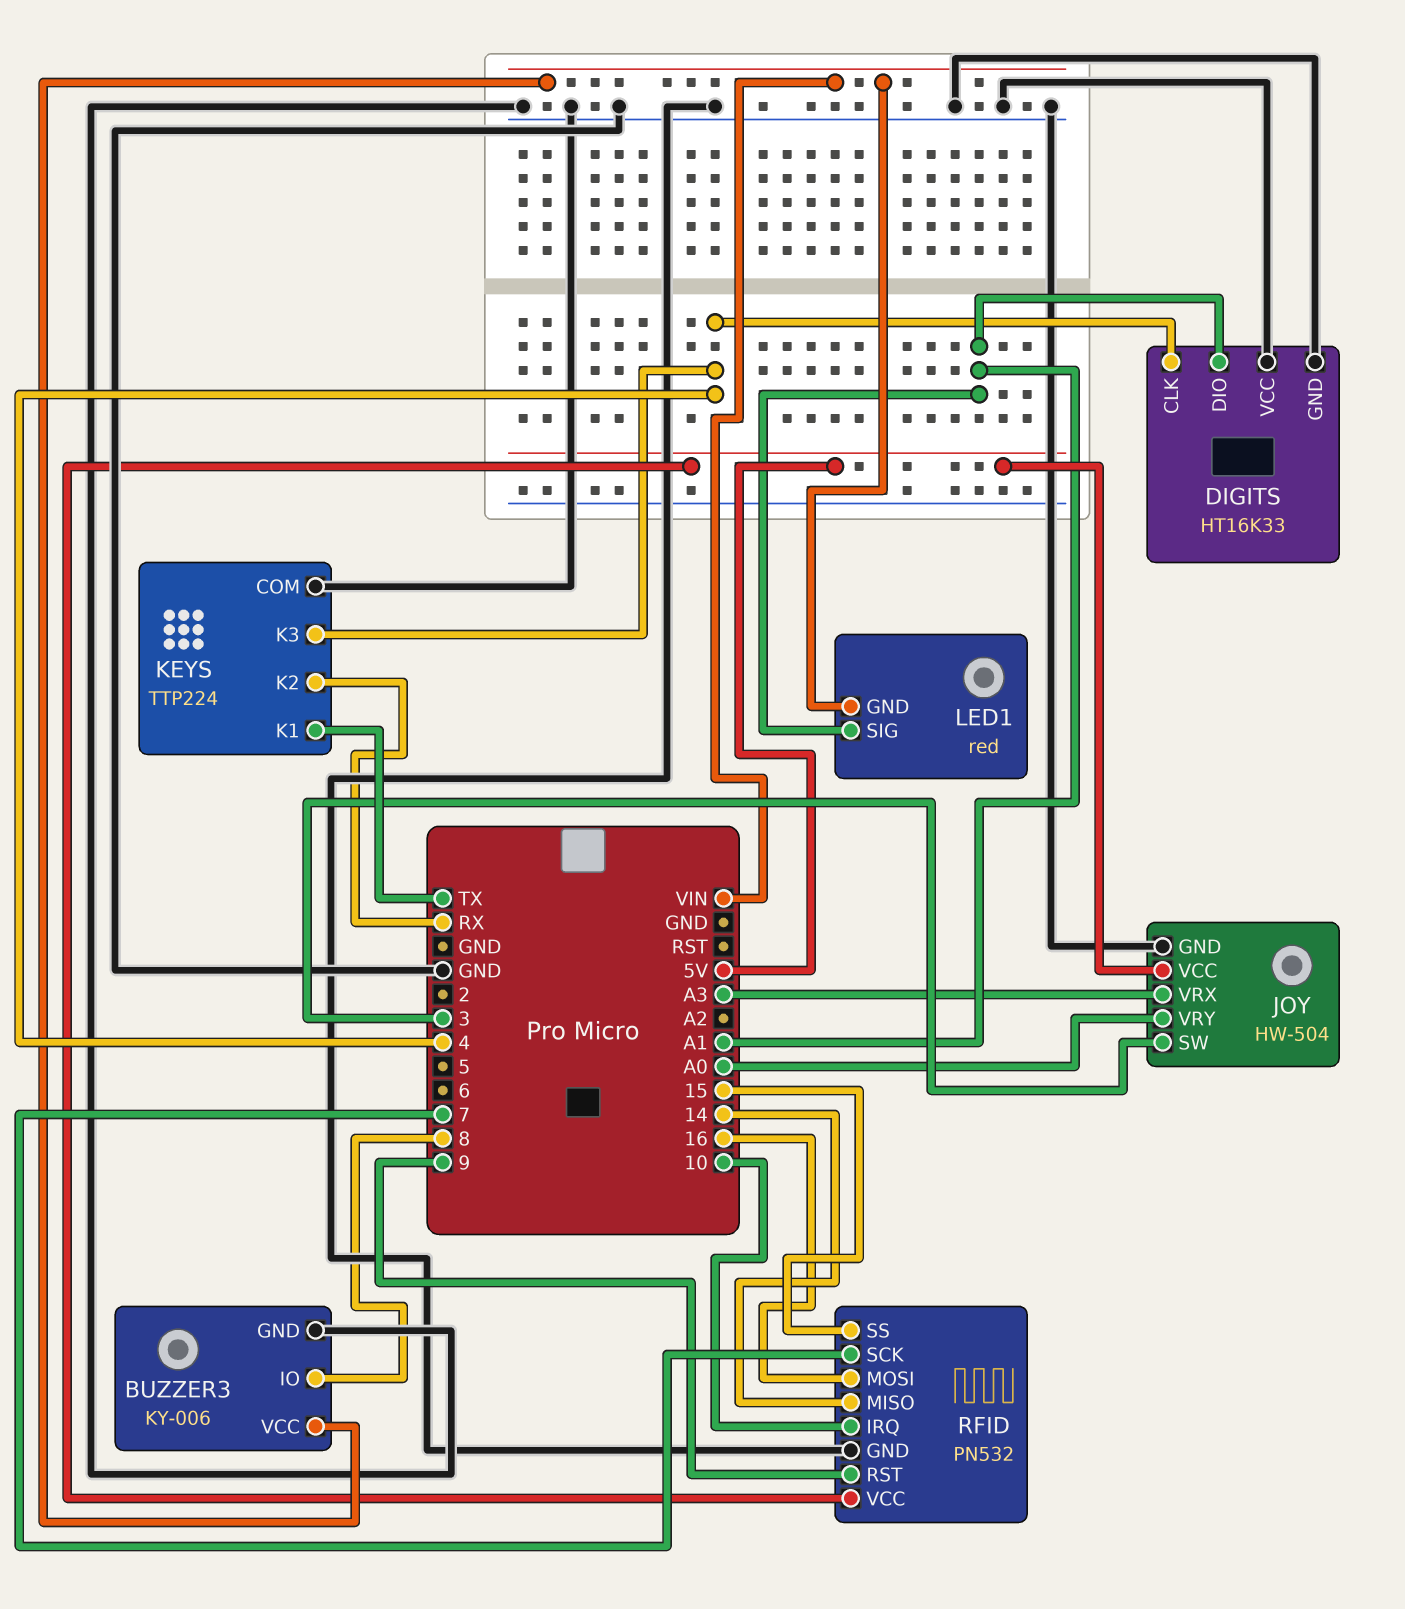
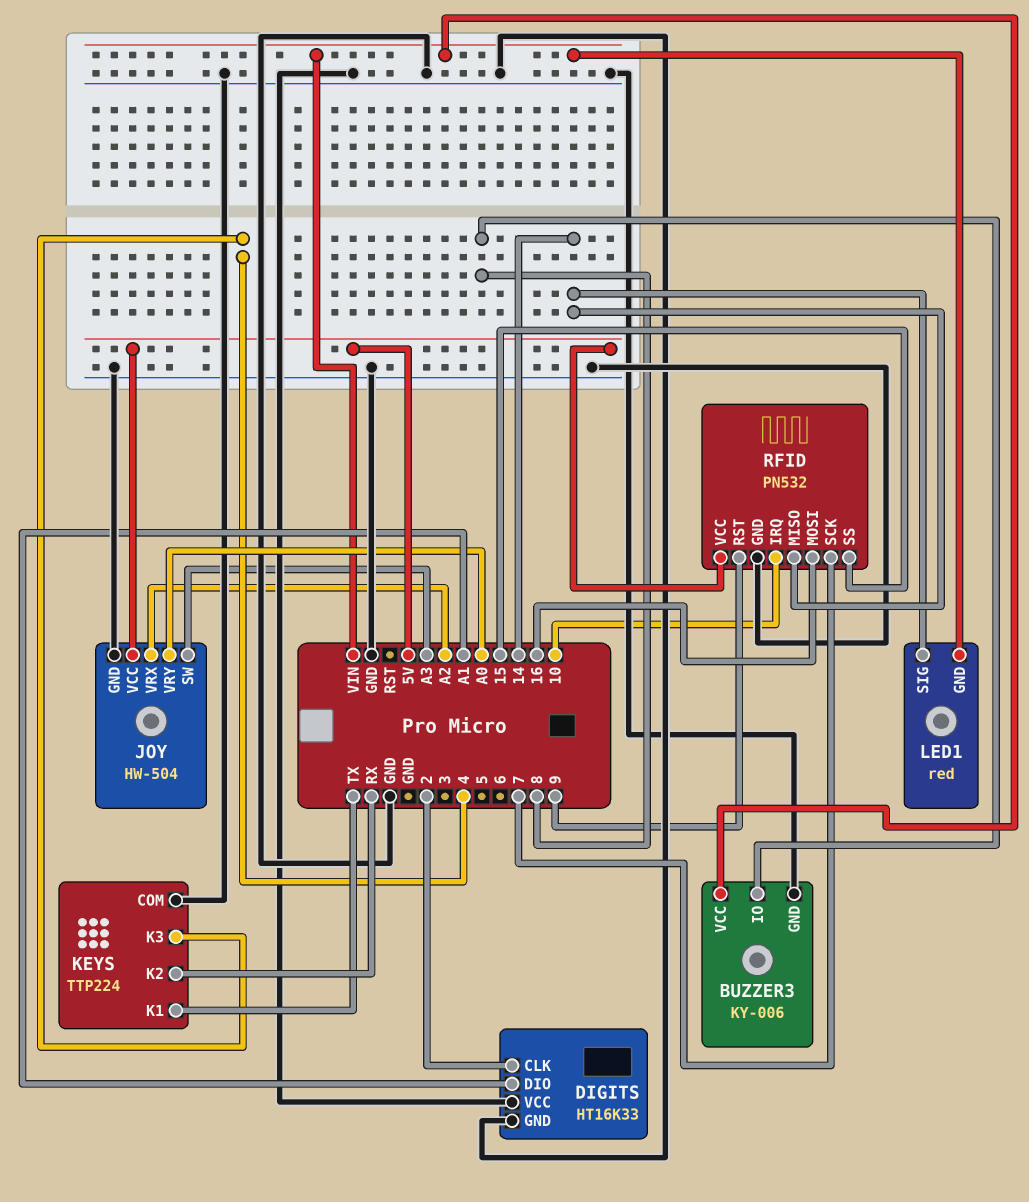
DIGITS pin CLK: 4 -> 2
JOY pin SW: 3 -> A3
JOY pin VRX: A3 -> A2
LED1 pin SIG: A1 -> 14

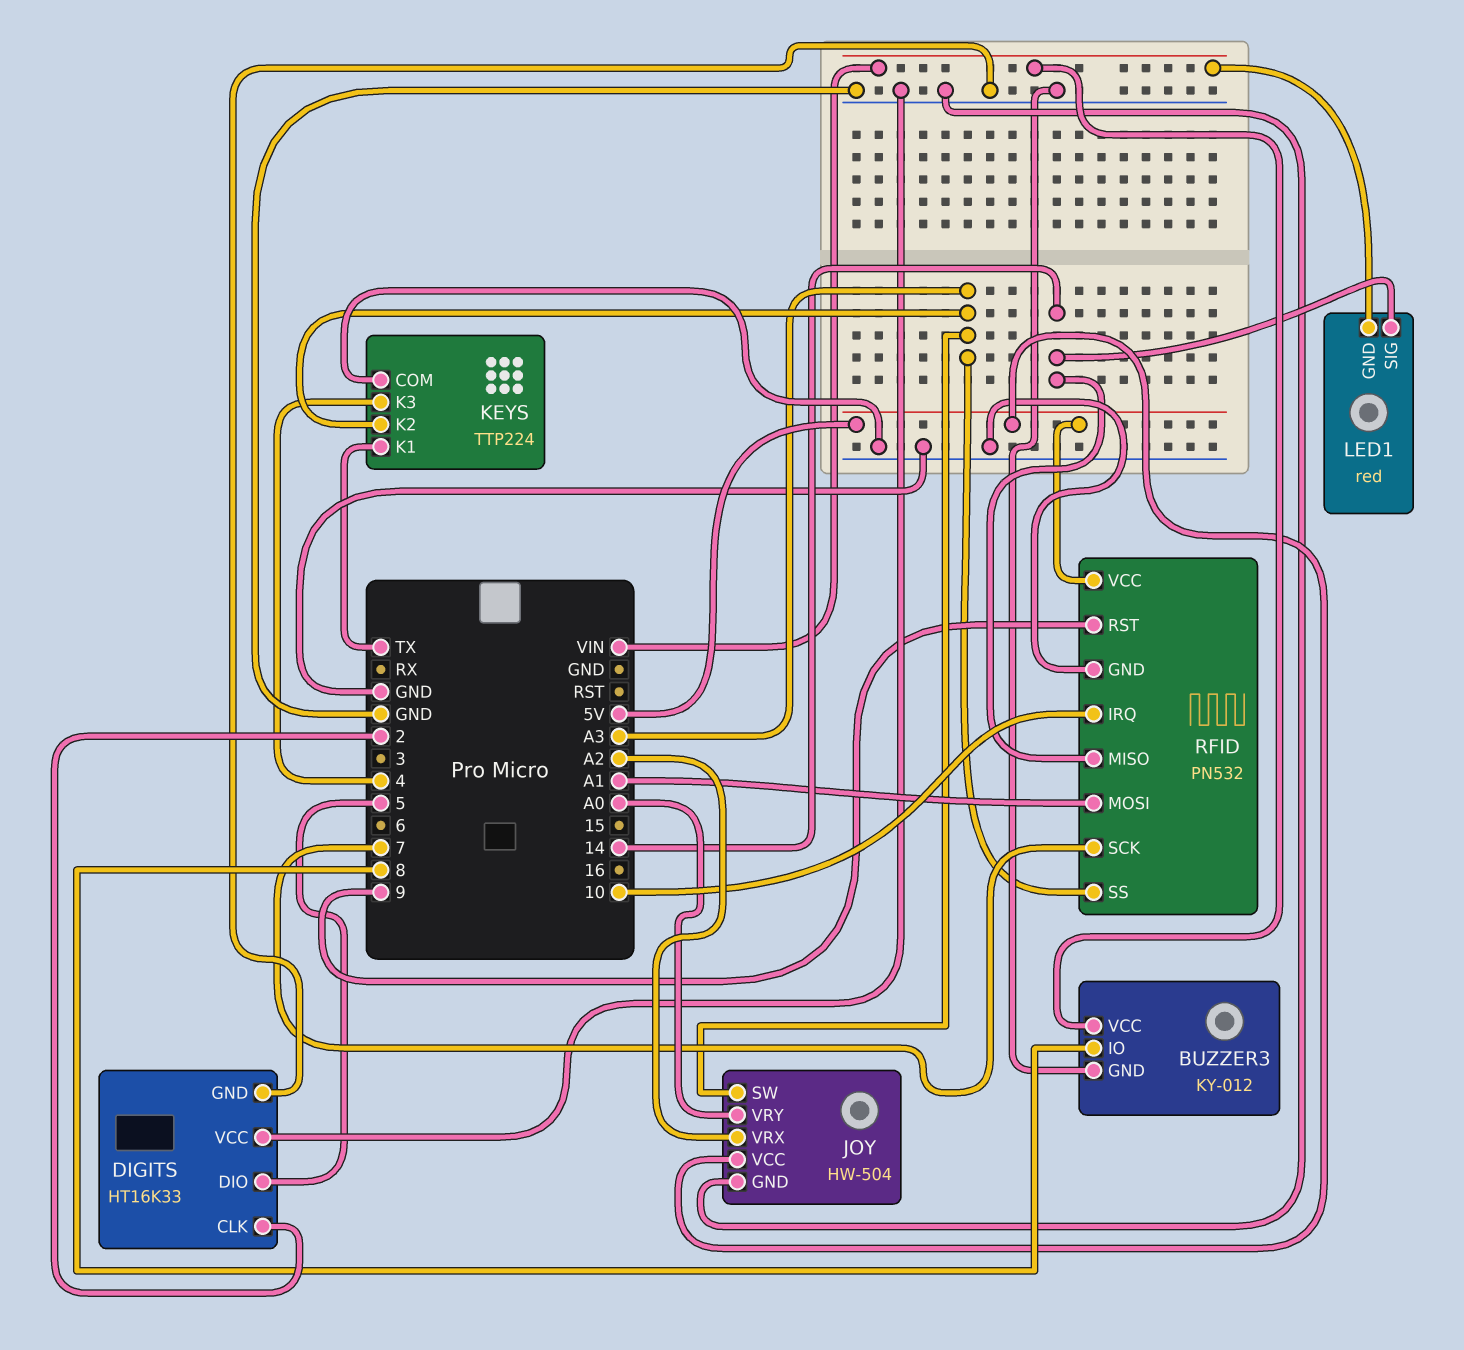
BUZZER3: KY-006 -> KY-012
DIGITS pin DIO: A1 -> 5
KEYS pin K2: RX -> A3
RFID pin MOSI: 16 -> A1
RFID pin SS: 15 -> A3

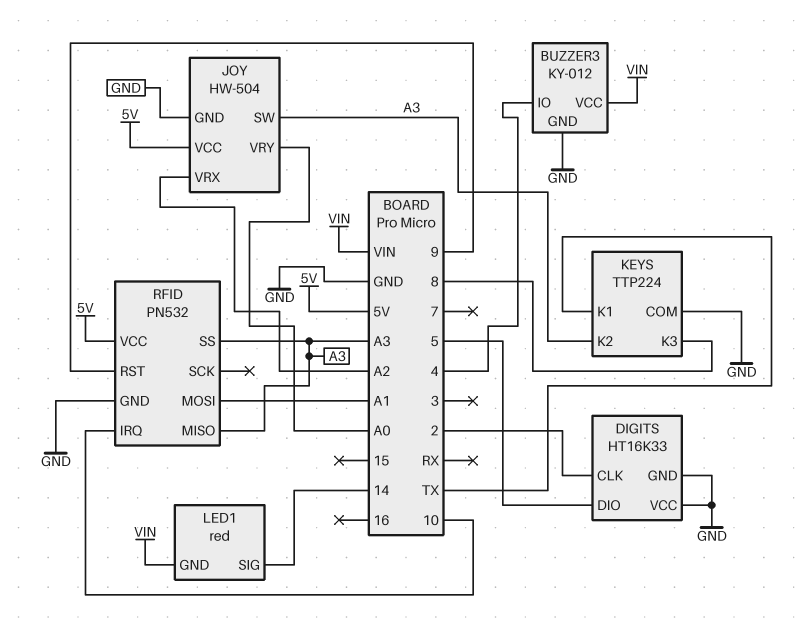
BUZZER3 pin IO: 8 -> 4
KEYS pin K3: 4 -> 8
RFID pin MISO: 14 -> A3
RFID pin SCK: 7 -> none

